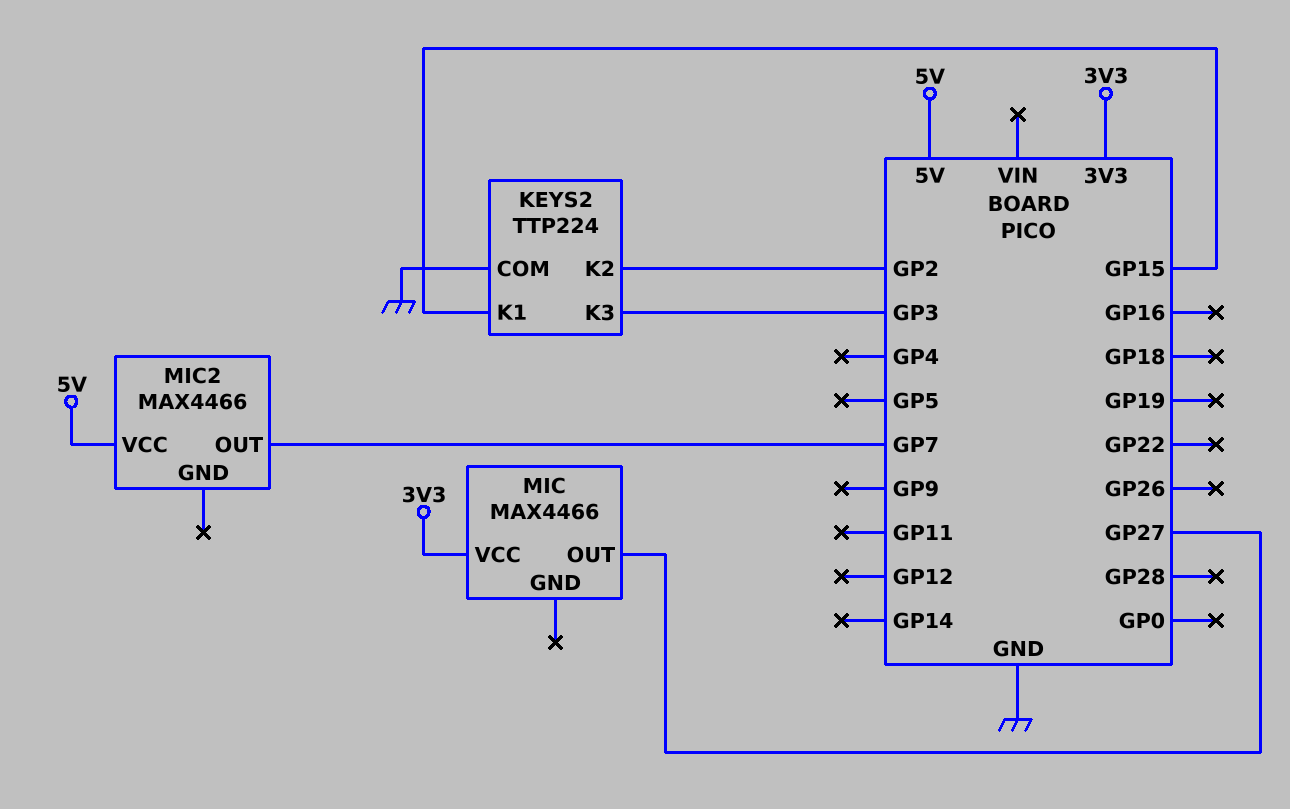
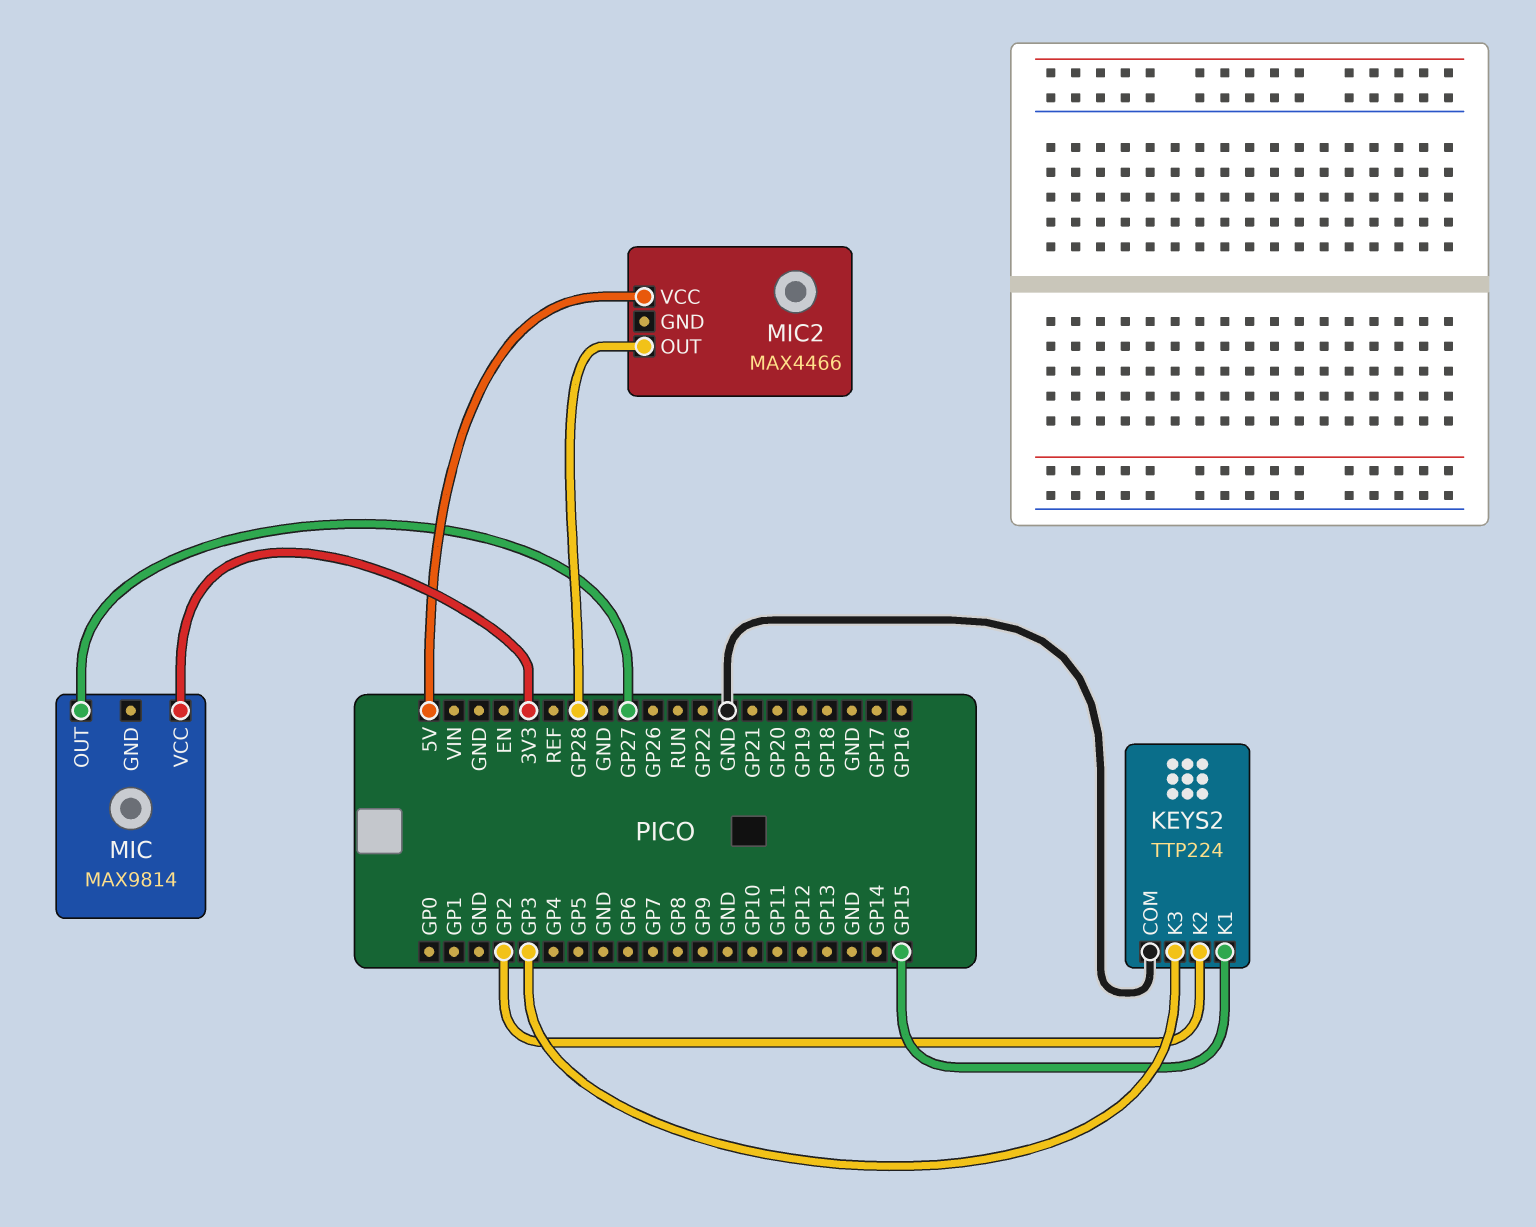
MIC: MAX4466 -> MAX9814
MIC2 pin OUT: GP7 -> GP28

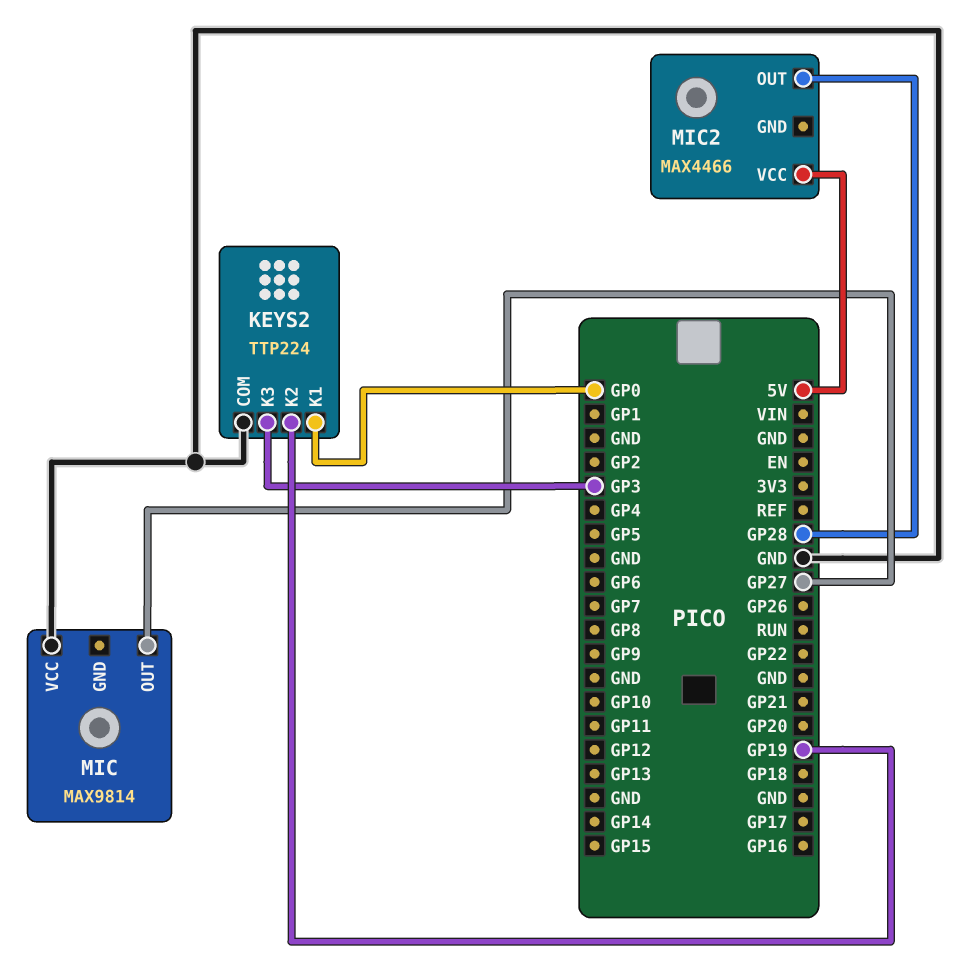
KEYS2 pin K1: GP15 -> GP0
KEYS2 pin K2: GP2 -> GP19
MIC pin VCC: 3V3 -> GND

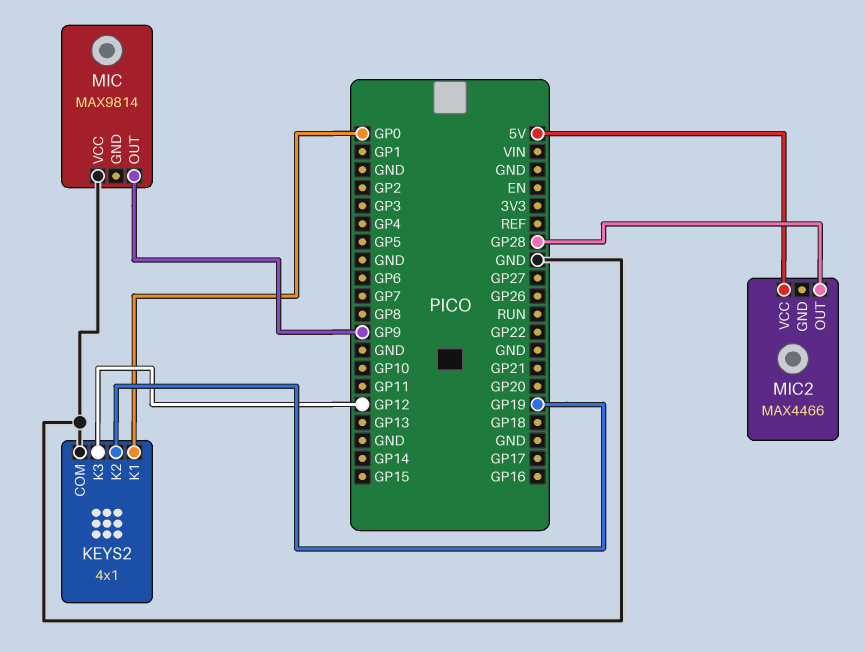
KEYS2: TTP224 -> 4x1
KEYS2 pin K3: GP3 -> GP12
MIC pin OUT: GP27 -> GP9

